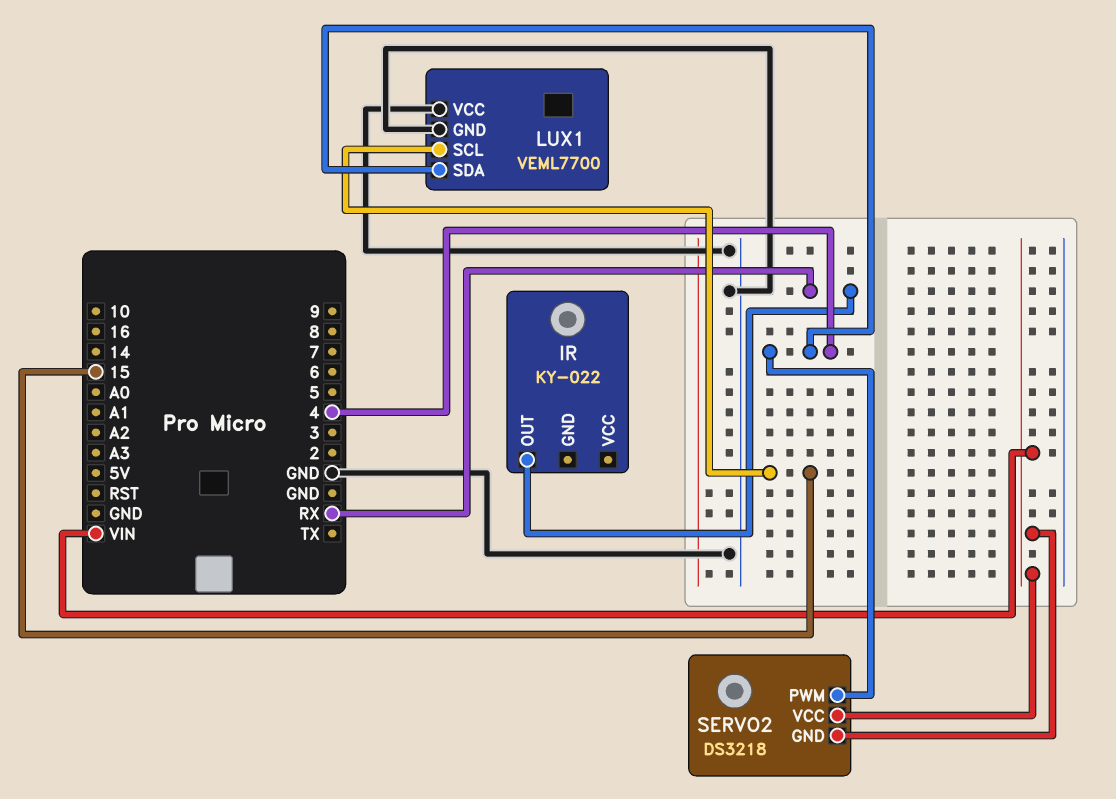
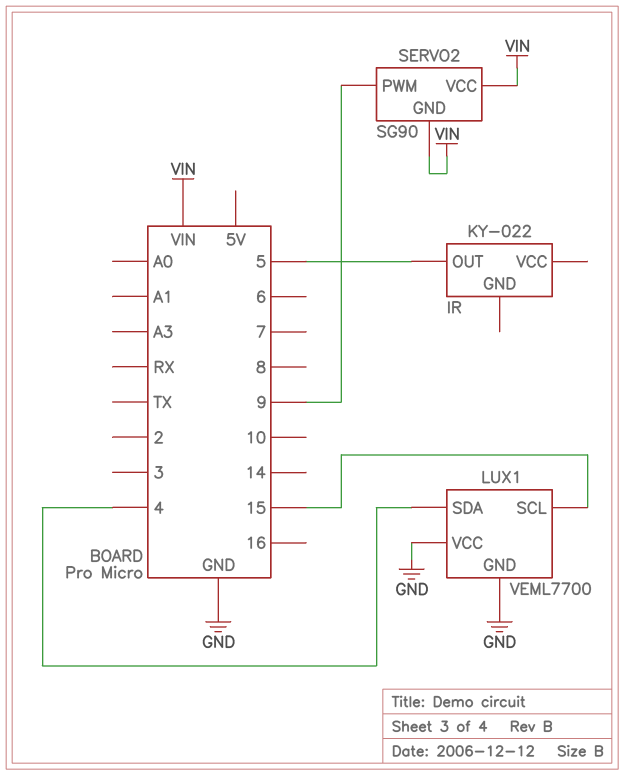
IR pin OUT: RX -> 5
SERVO2: DS3218 -> SG90
SERVO2 pin PWM: 4 -> 9

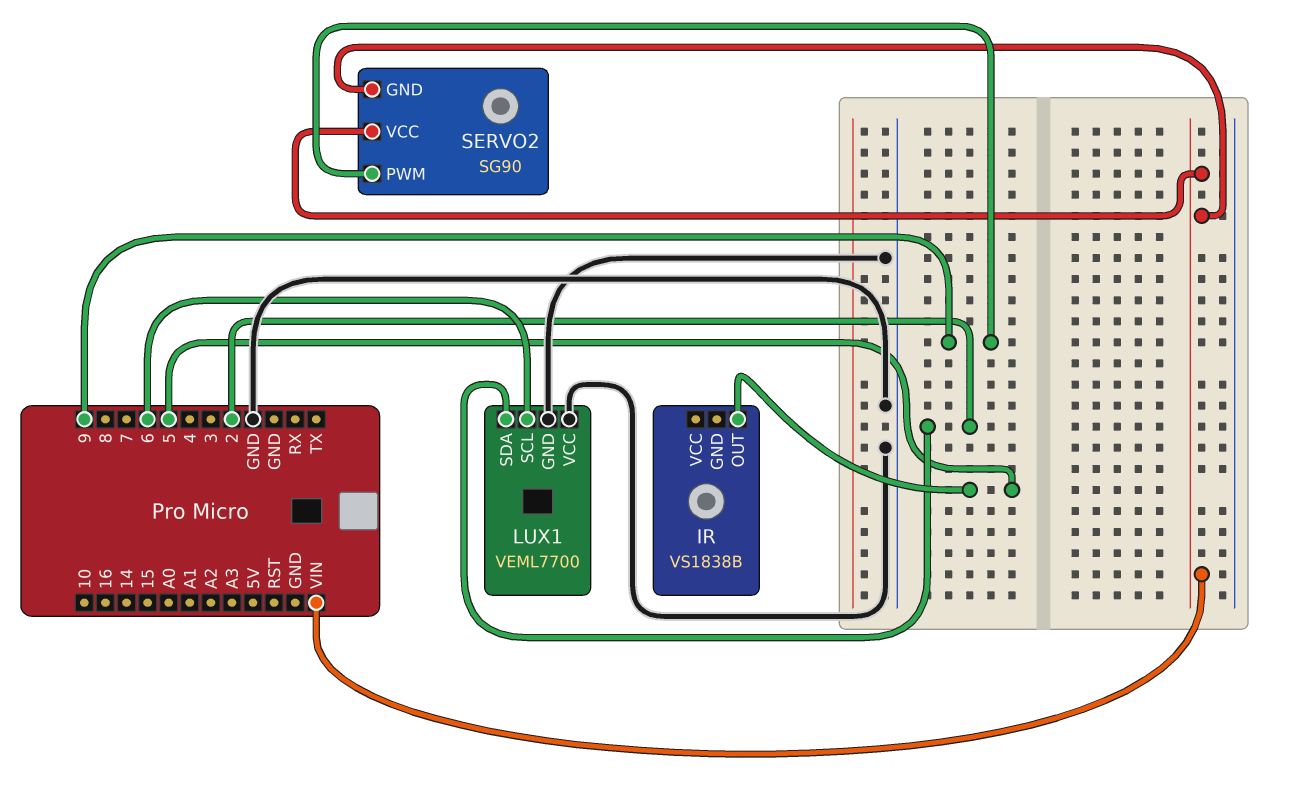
IR: KY-022 -> VS1838B
LUX1 pin SCL: 15 -> 6
LUX1 pin SDA: 4 -> 2

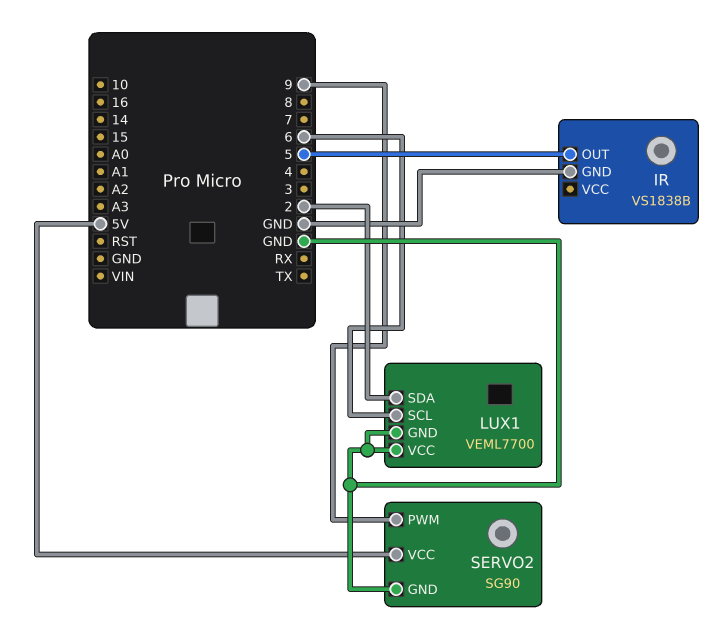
IR pin GND: none -> GND
SERVO2 pin GND: VIN -> GND
SERVO2 pin VCC: VIN -> 5V

